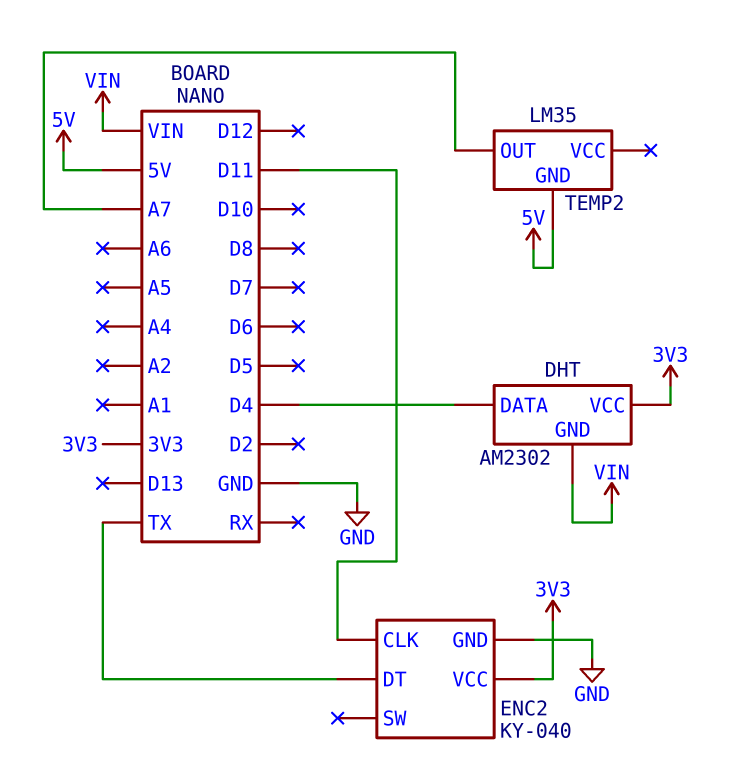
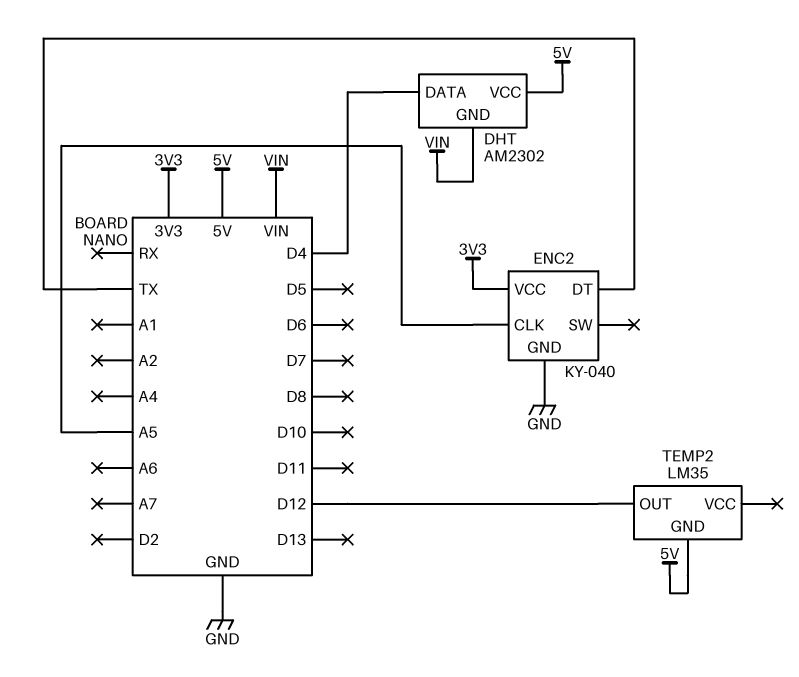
DHT pin VCC: 3V3 -> 5V
ENC2 pin CLK: D11 -> A5
TEMP2 pin OUT: A7 -> D12

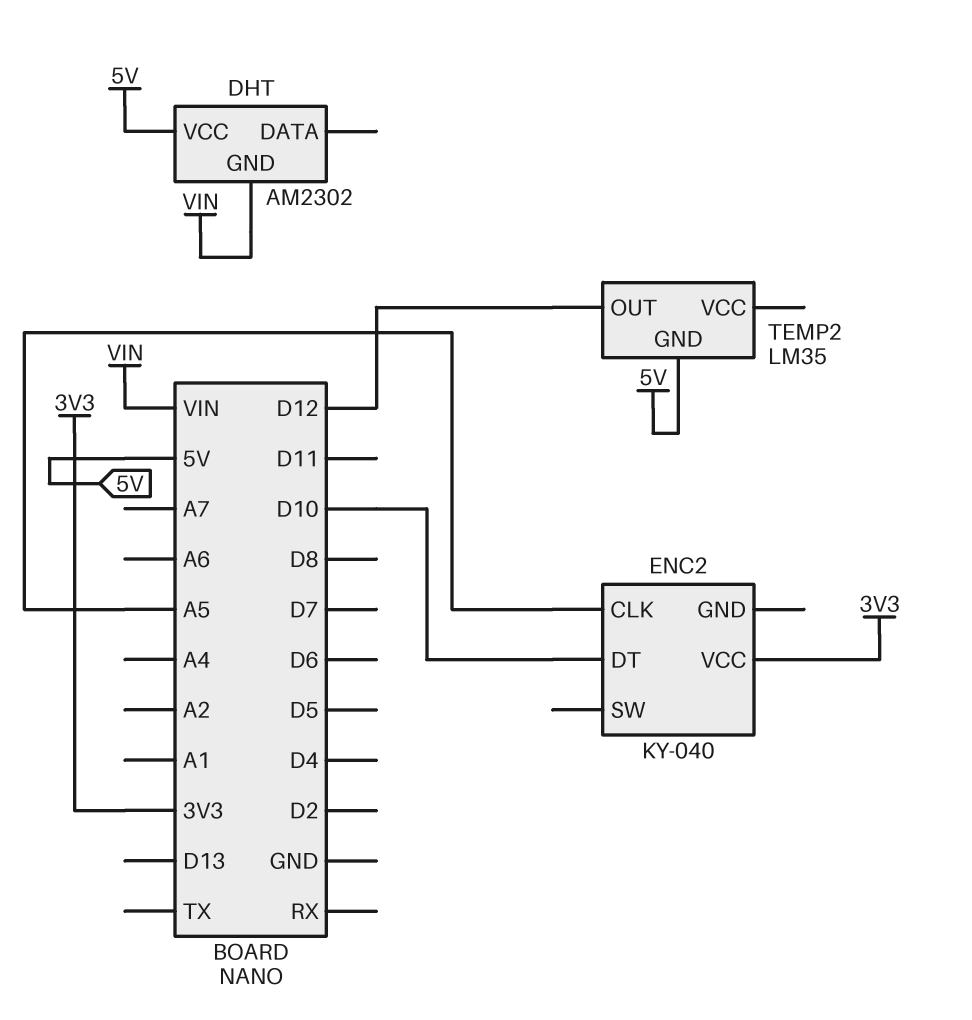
DHT pin DATA: D4 -> none
ENC2 pin DT: TX -> D10
ENC2 pin GND: GND -> none

